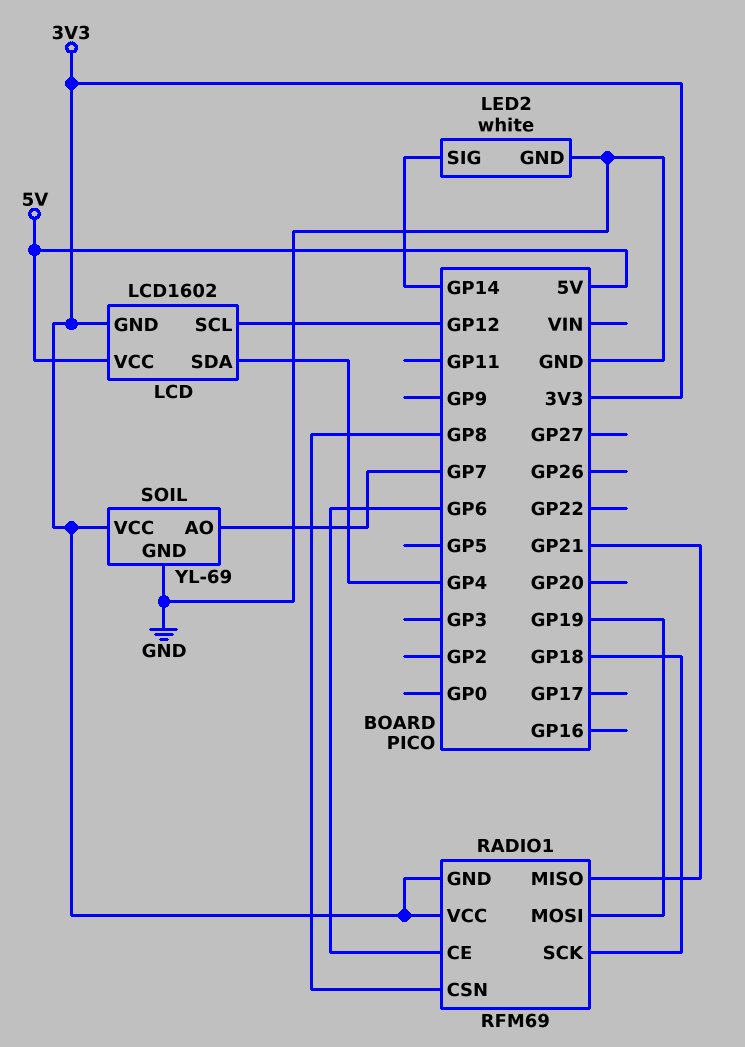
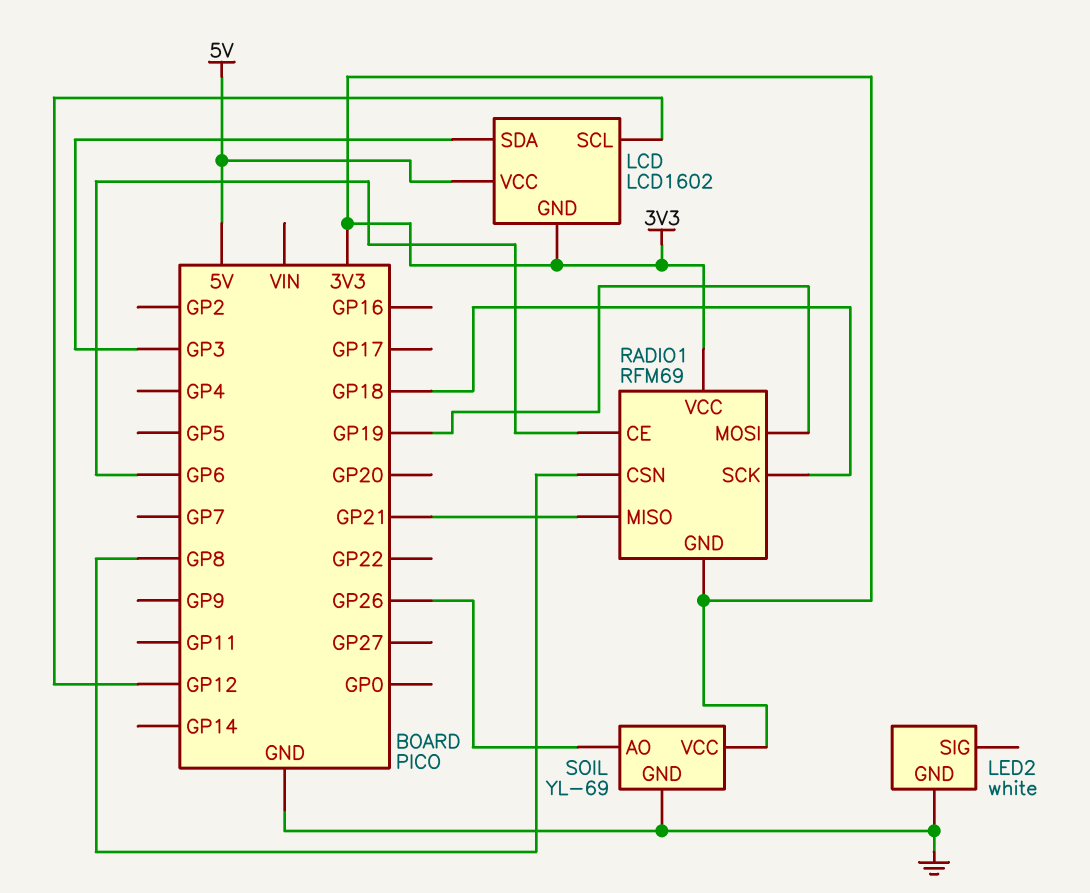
LCD pin SDA: GP4 -> GP3
LED2 pin SIG: GP14 -> none
SOIL pin AO: GP7 -> GP26

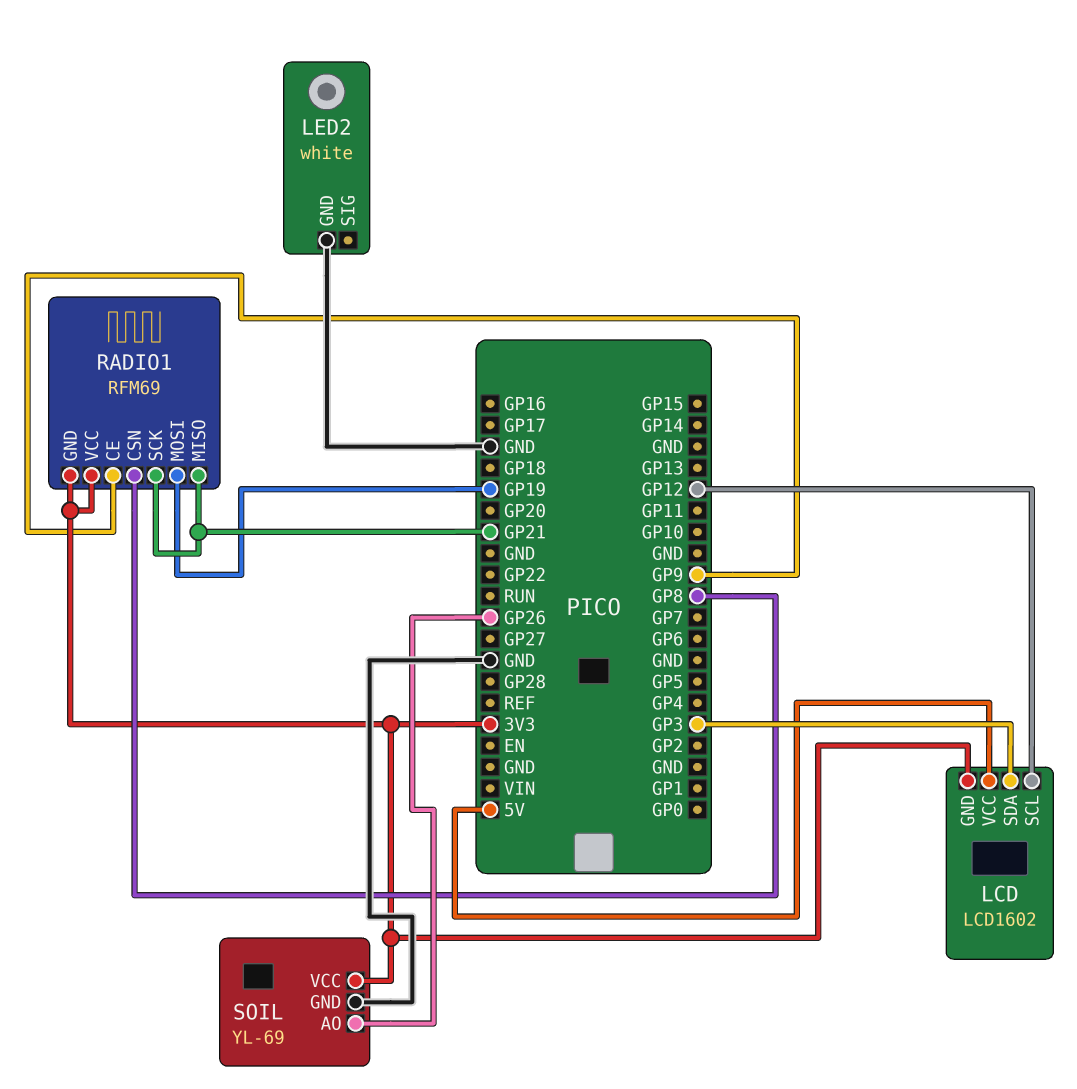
RADIO1 pin CE: GP6 -> GP9
RADIO1 pin SCK: GP18 -> GP21

